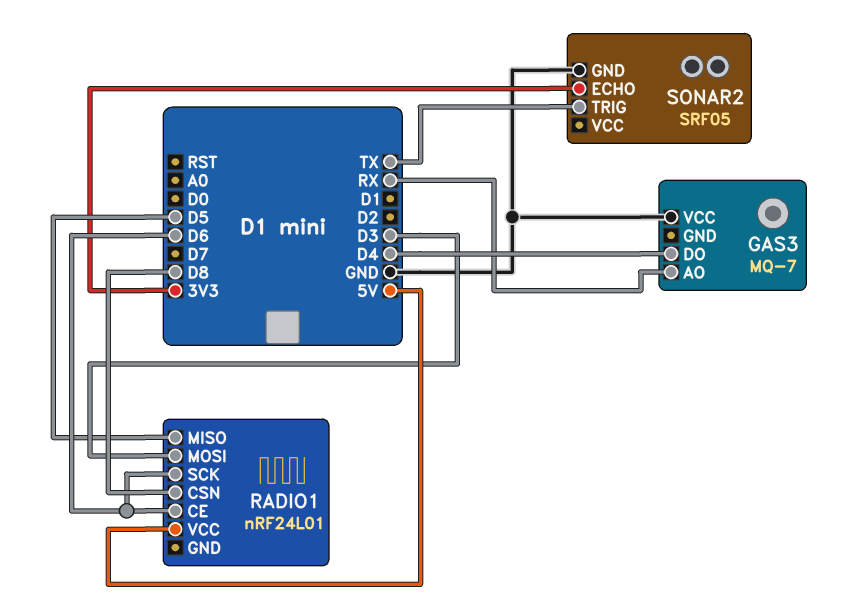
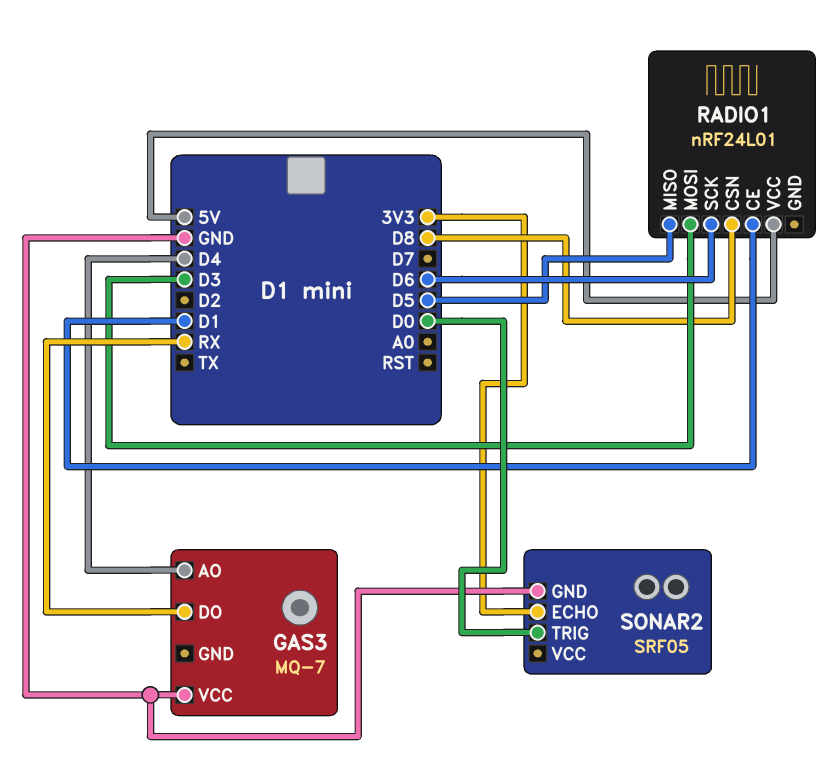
GAS3 pin AO: RX -> D4
GAS3 pin DO: D4 -> RX
RADIO1 pin CE: D6 -> D1
SONAR2 pin TRIG: TX -> D0

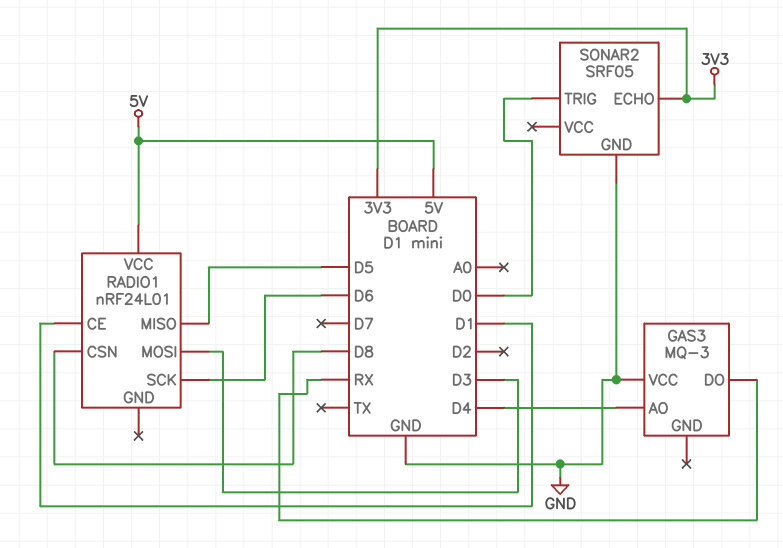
GAS3: MQ-7 -> MQ-3

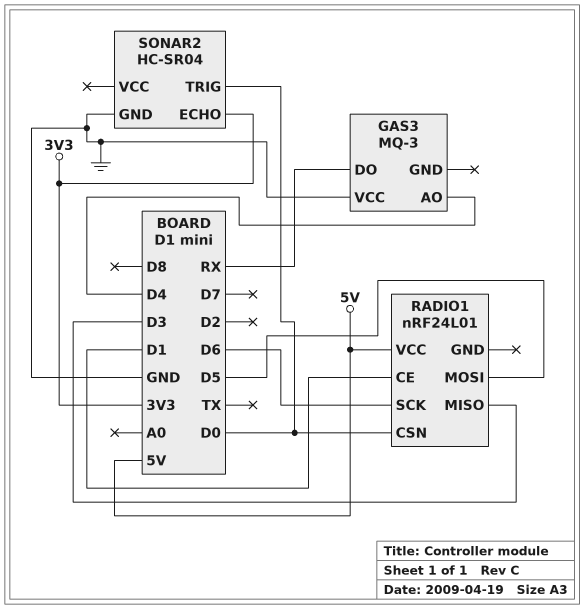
RADIO1 pin CSN: D8 -> D0
RADIO1 pin MISO: D5 -> D3
RADIO1 pin MOSI: D3 -> D5
SONAR2: SRF05 -> HC-SR04

